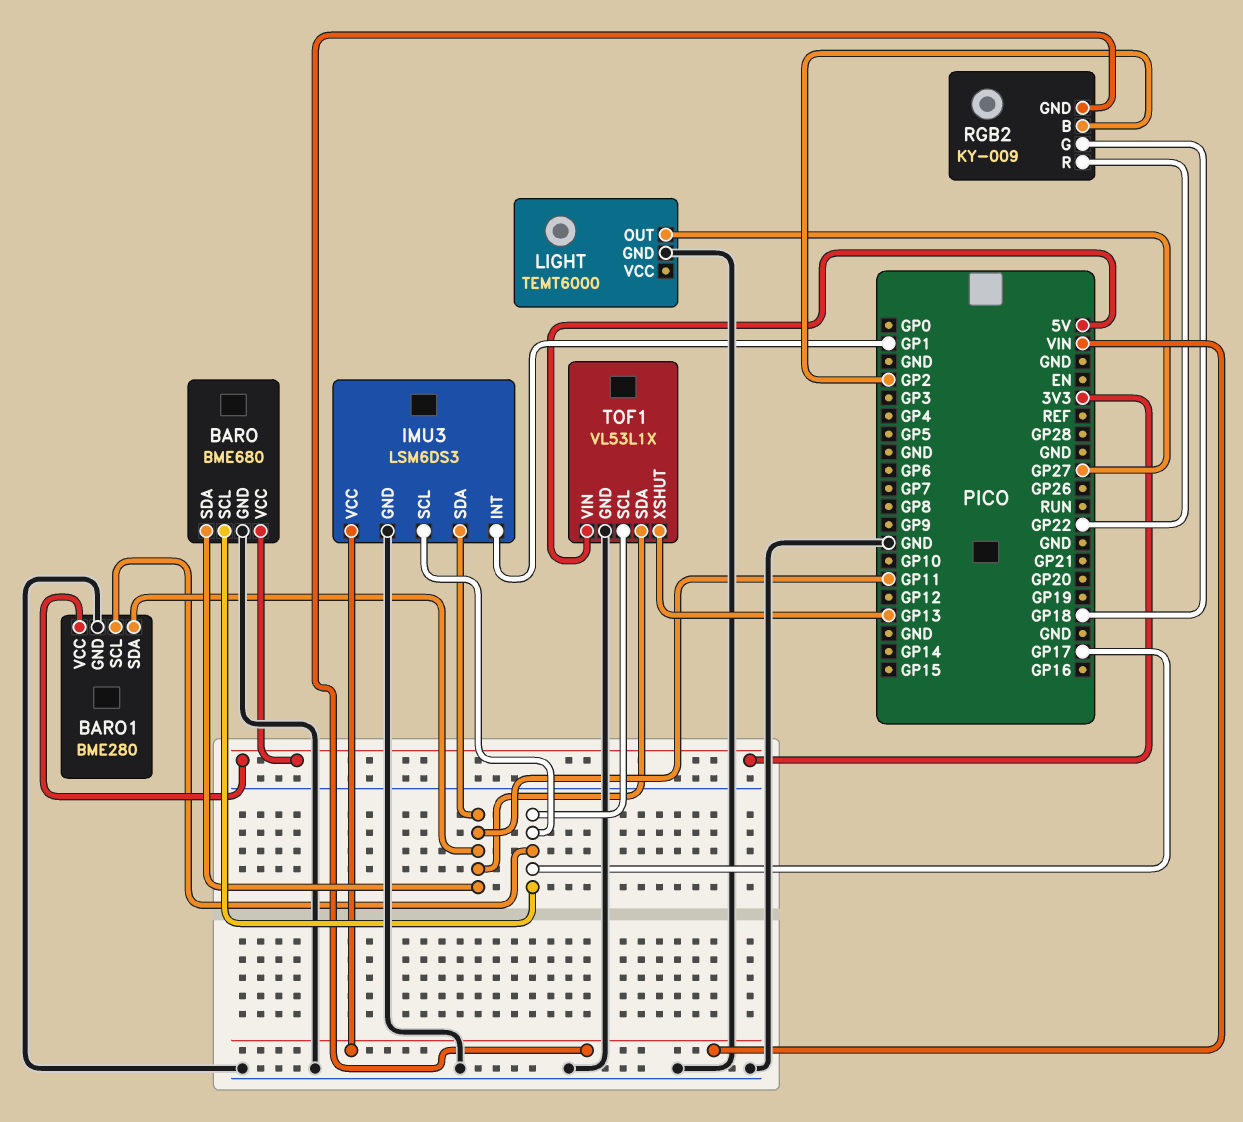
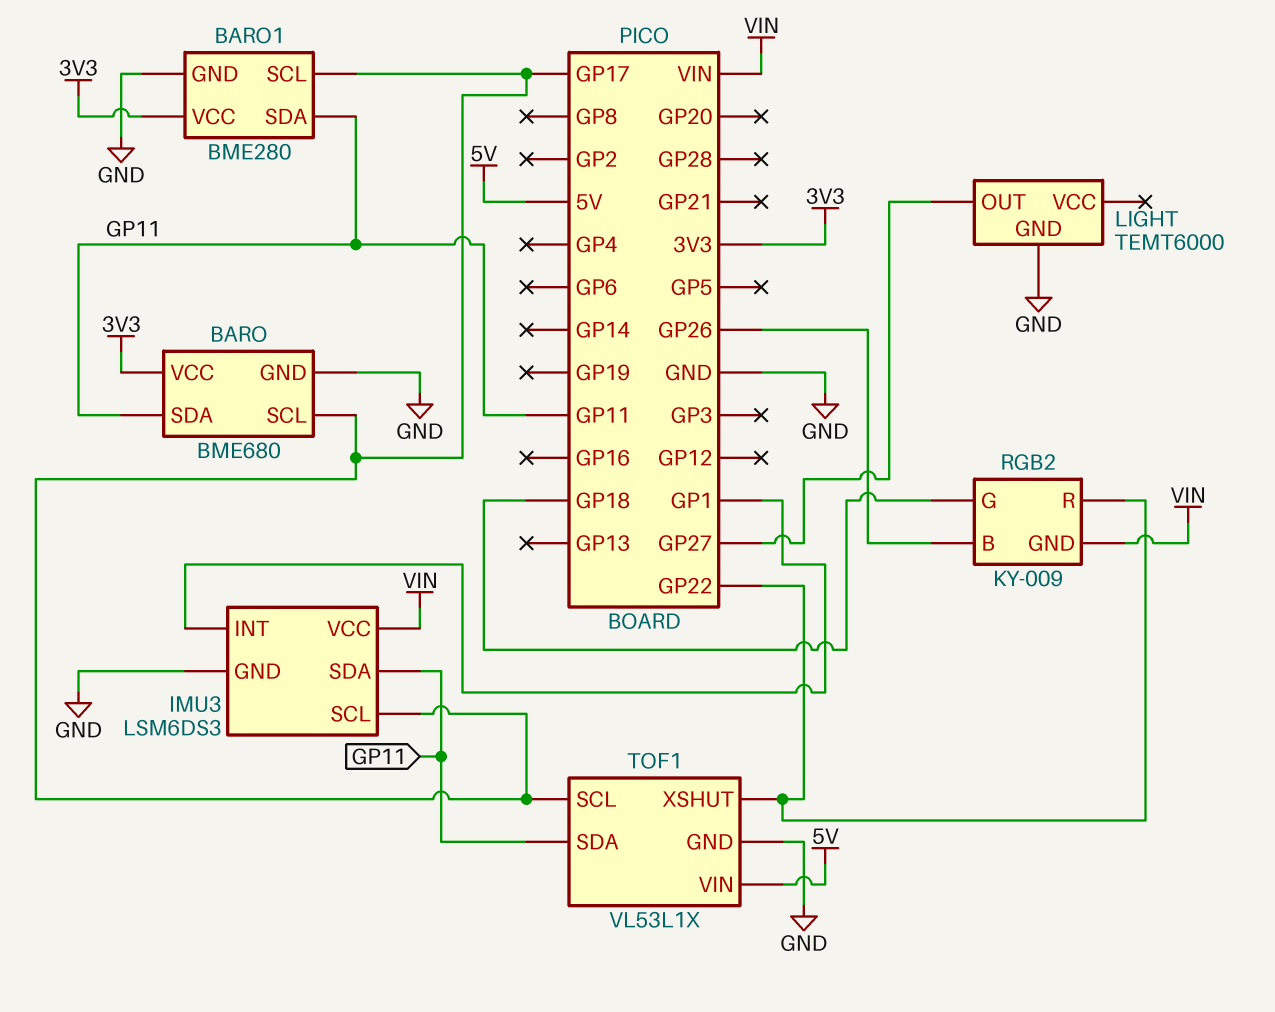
RGB2 pin B: GP2 -> GP26
TOF1 pin XSHUT: GP13 -> GP22

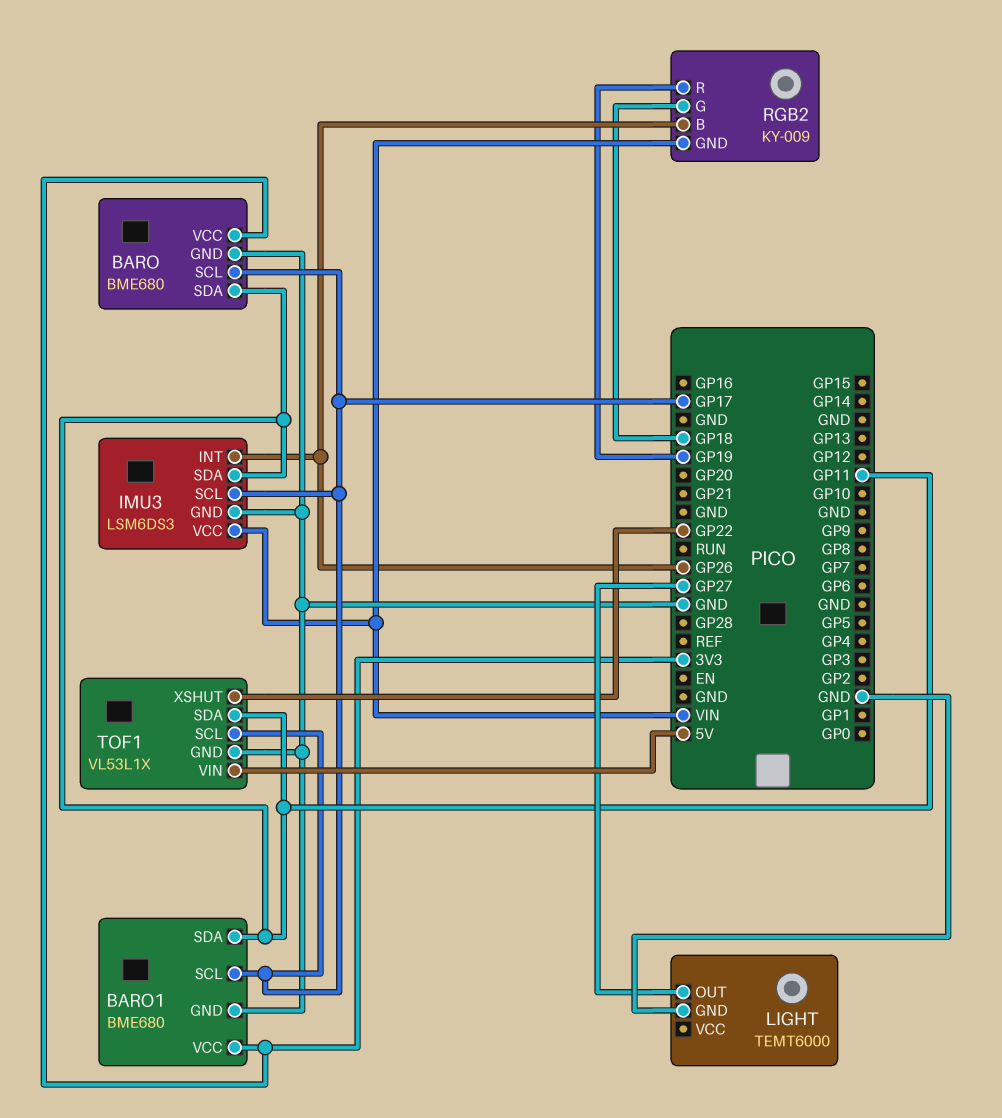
BARO1: BME280 -> BME680
IMU3 pin INT: GP1 -> GP26
RGB2 pin R: GP22 -> GP19

